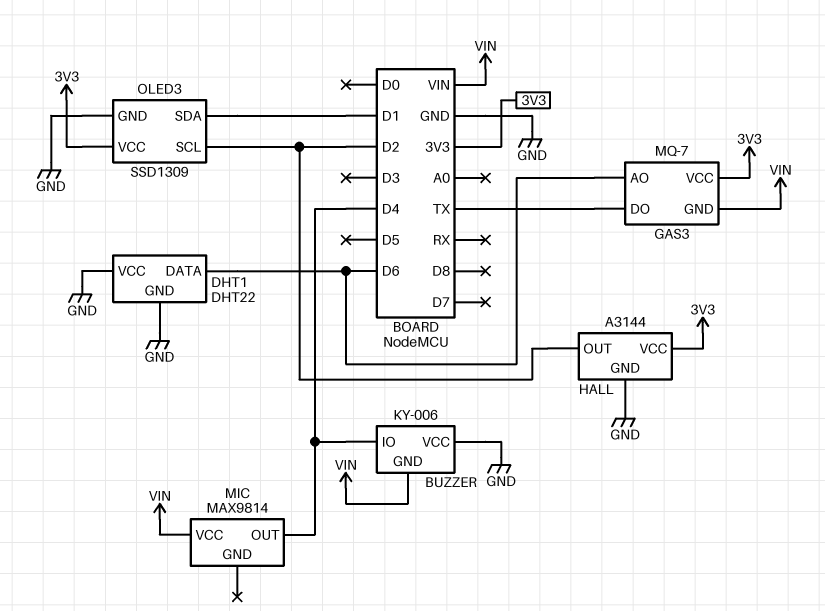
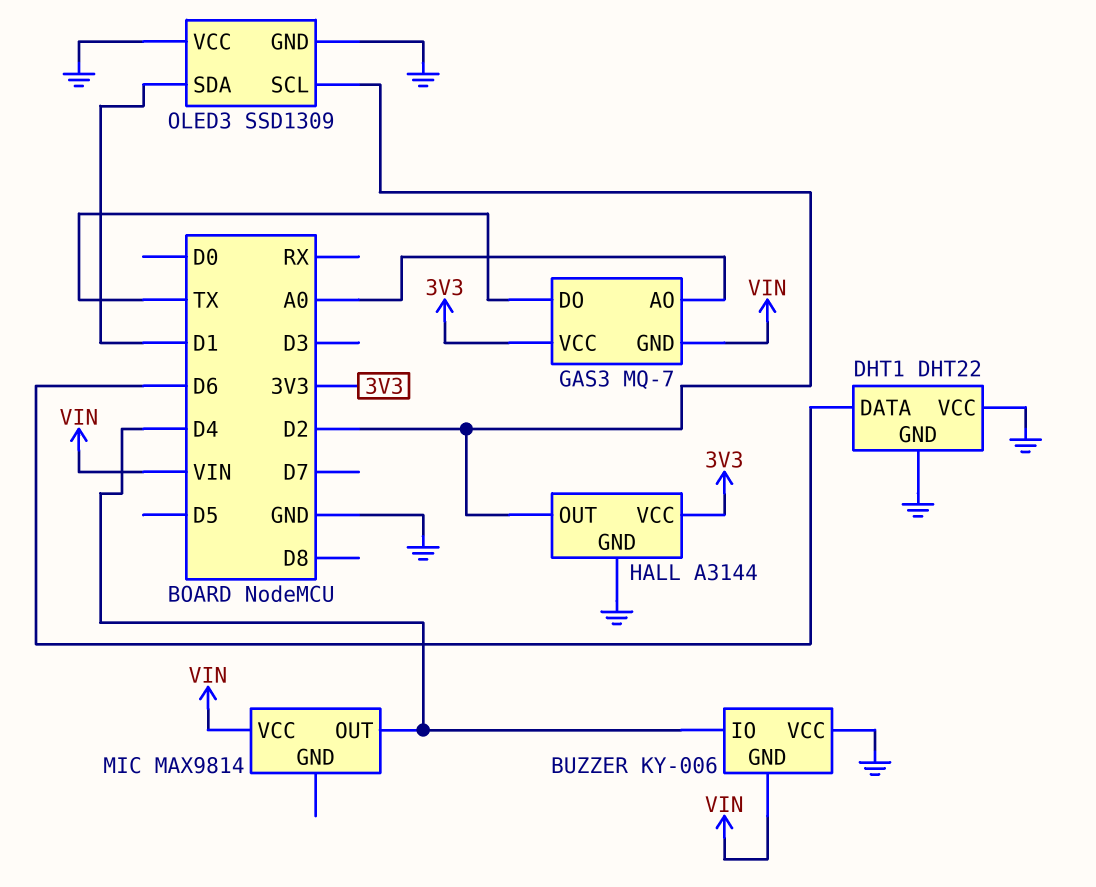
GAS3 pin AO: D6 -> A0
OLED3 pin VCC: 3V3 -> GND

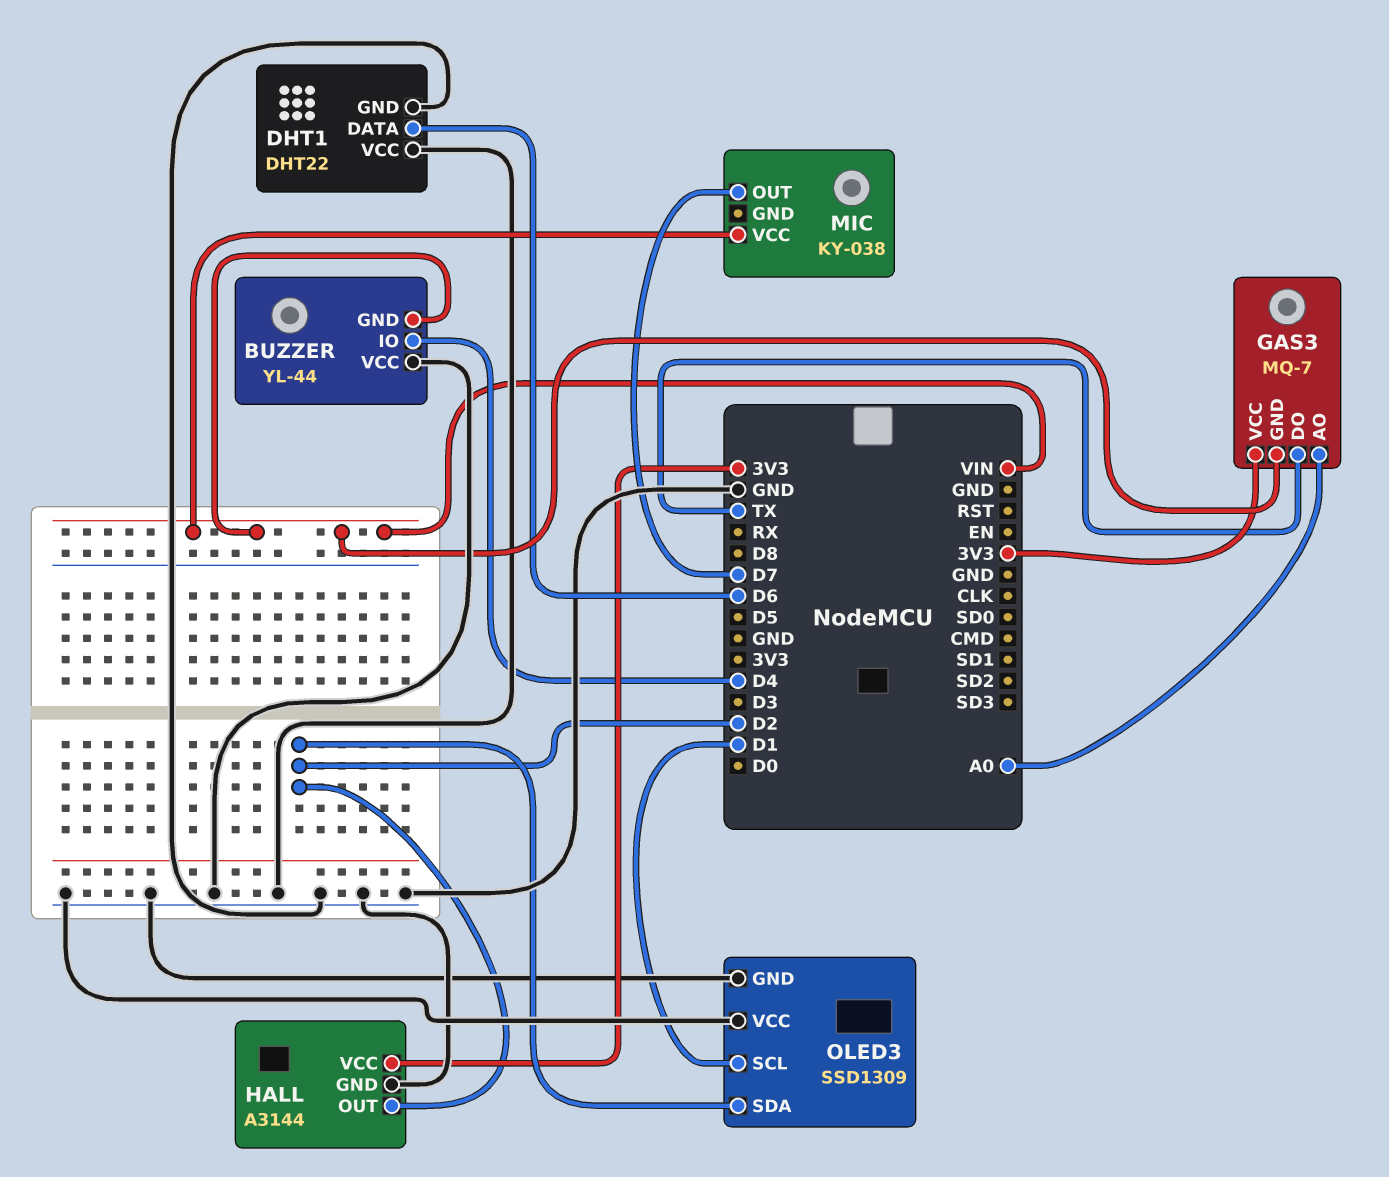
BUZZER: KY-006 -> YL-44
MIC: MAX9814 -> KY-038
MIC pin OUT: D4 -> D7
OLED3 pin SCL: D2 -> D1
OLED3 pin SDA: D1 -> D2

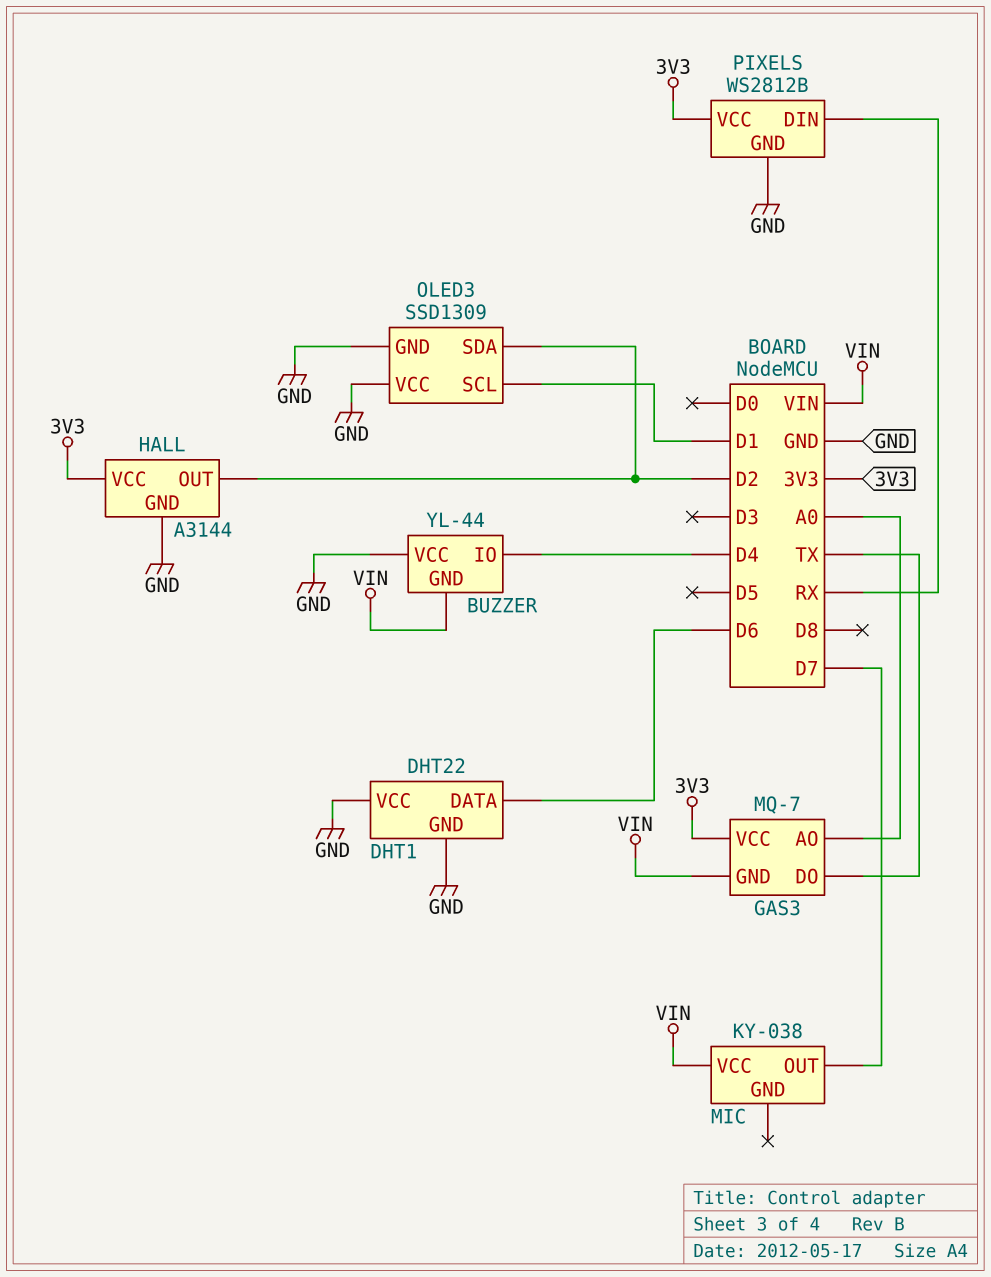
PIXELS: none -> WS2812B
PIXELS pin DIN: none -> RX
PIXELS pin GND: none -> GND
PIXELS pin VCC: none -> 3V3

